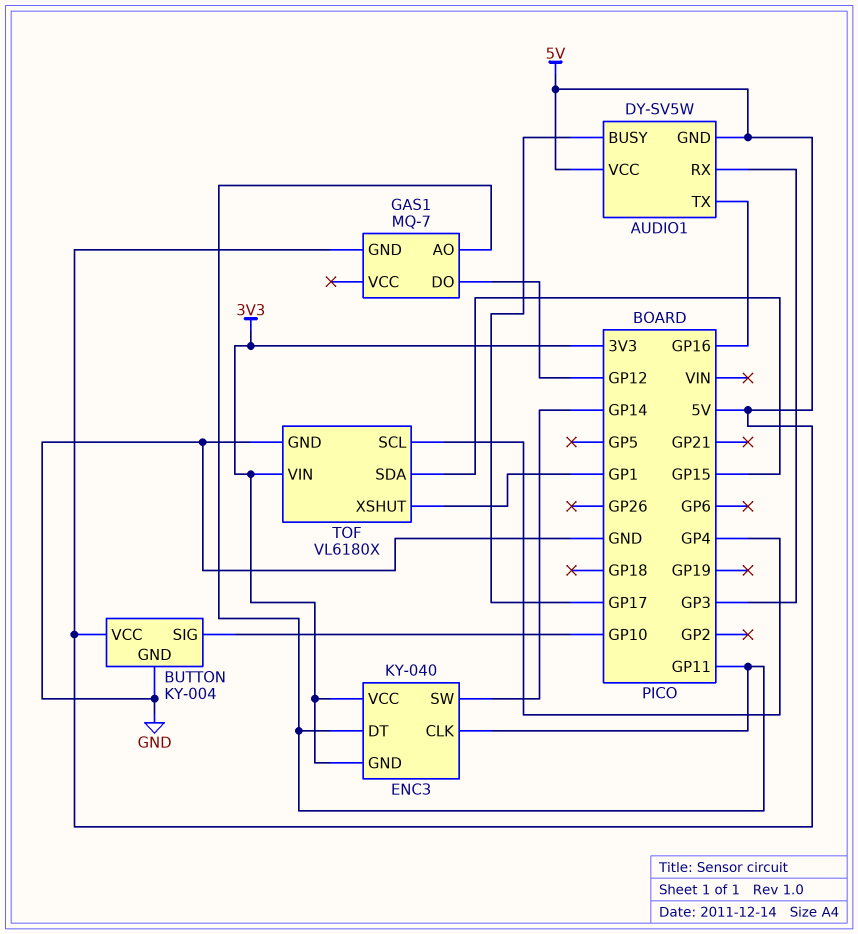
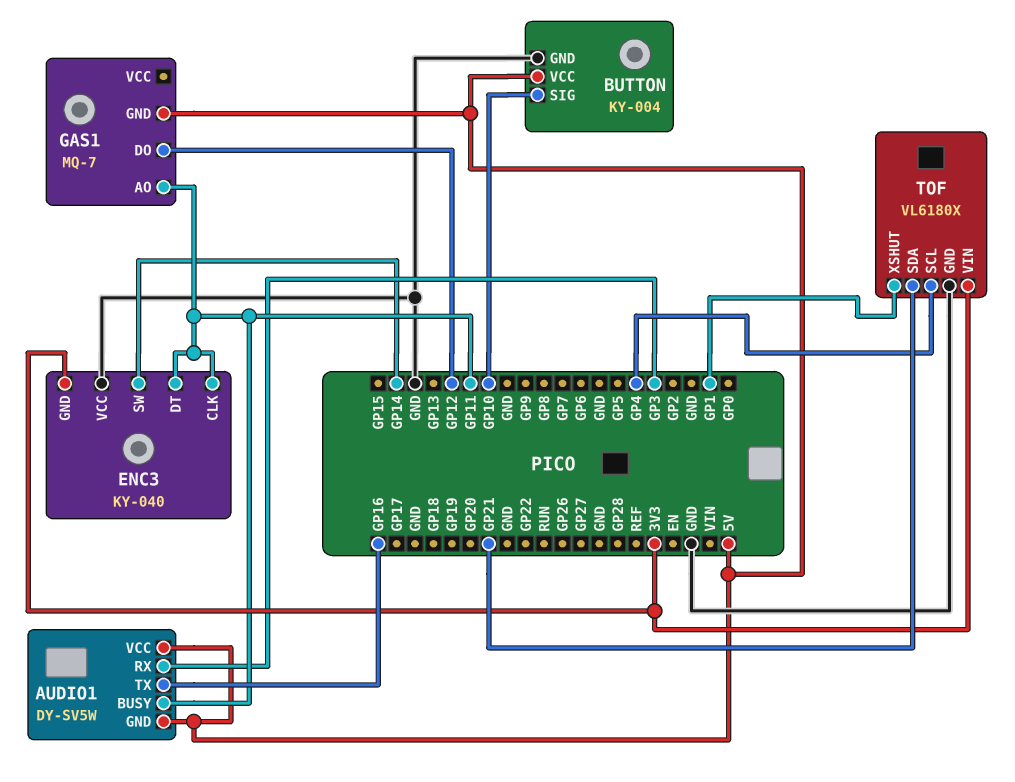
AUDIO1 pin BUSY: GP17 -> GP11
ENC3 pin VCC: 3V3 -> GND
TOF pin SDA: GP15 -> GP21

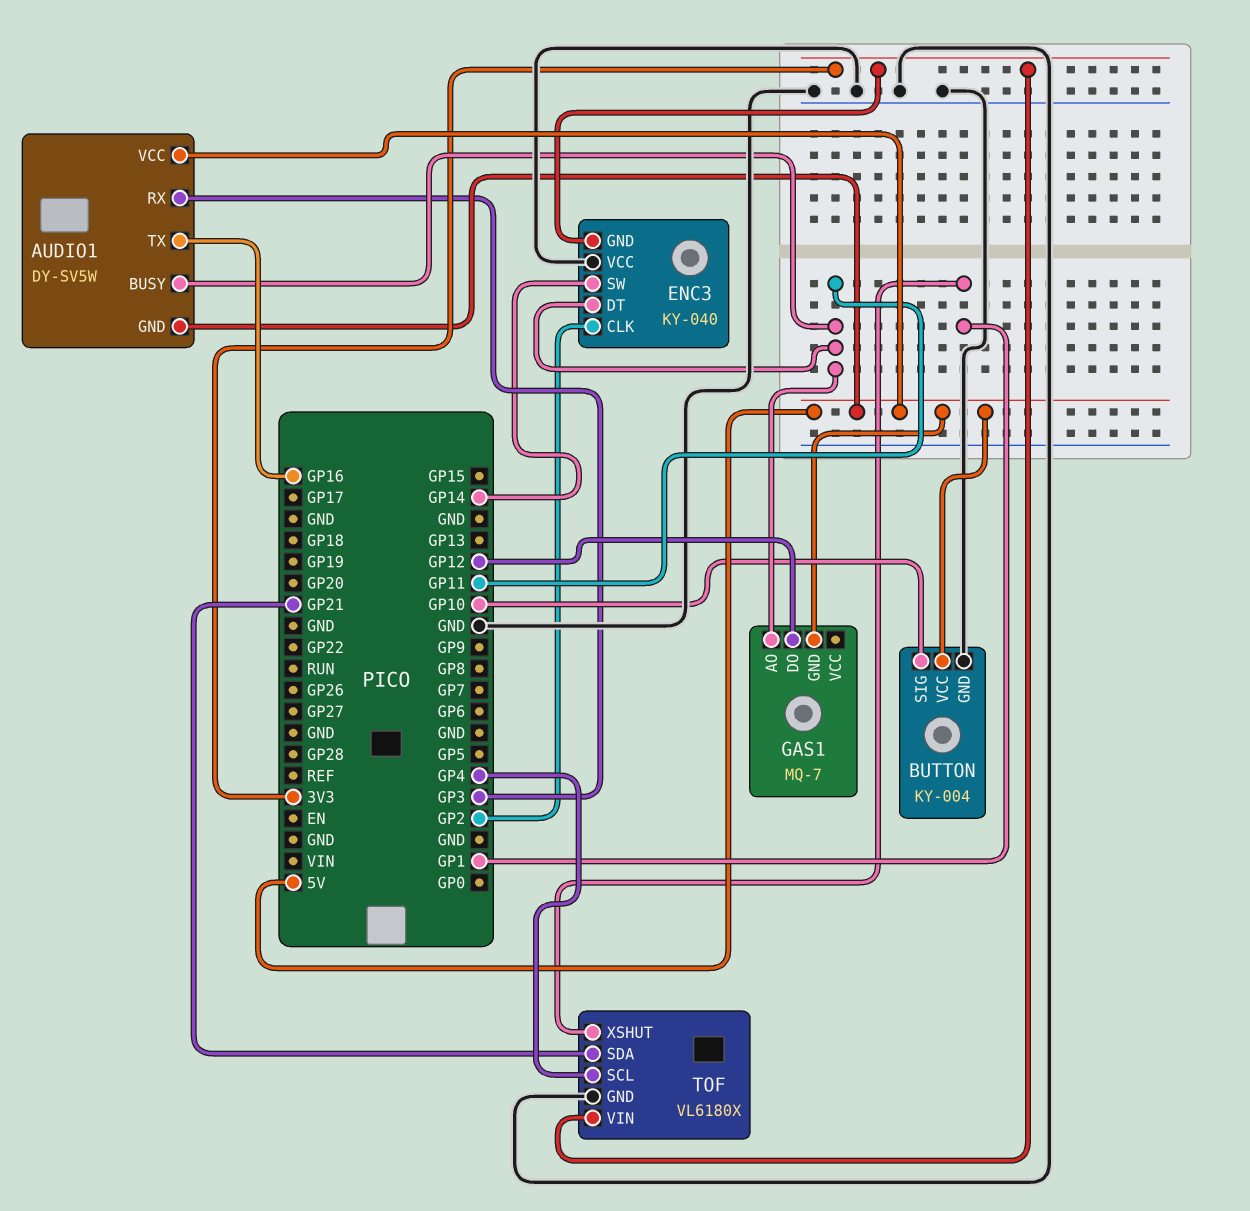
ENC3 pin CLK: GP11 -> GP2

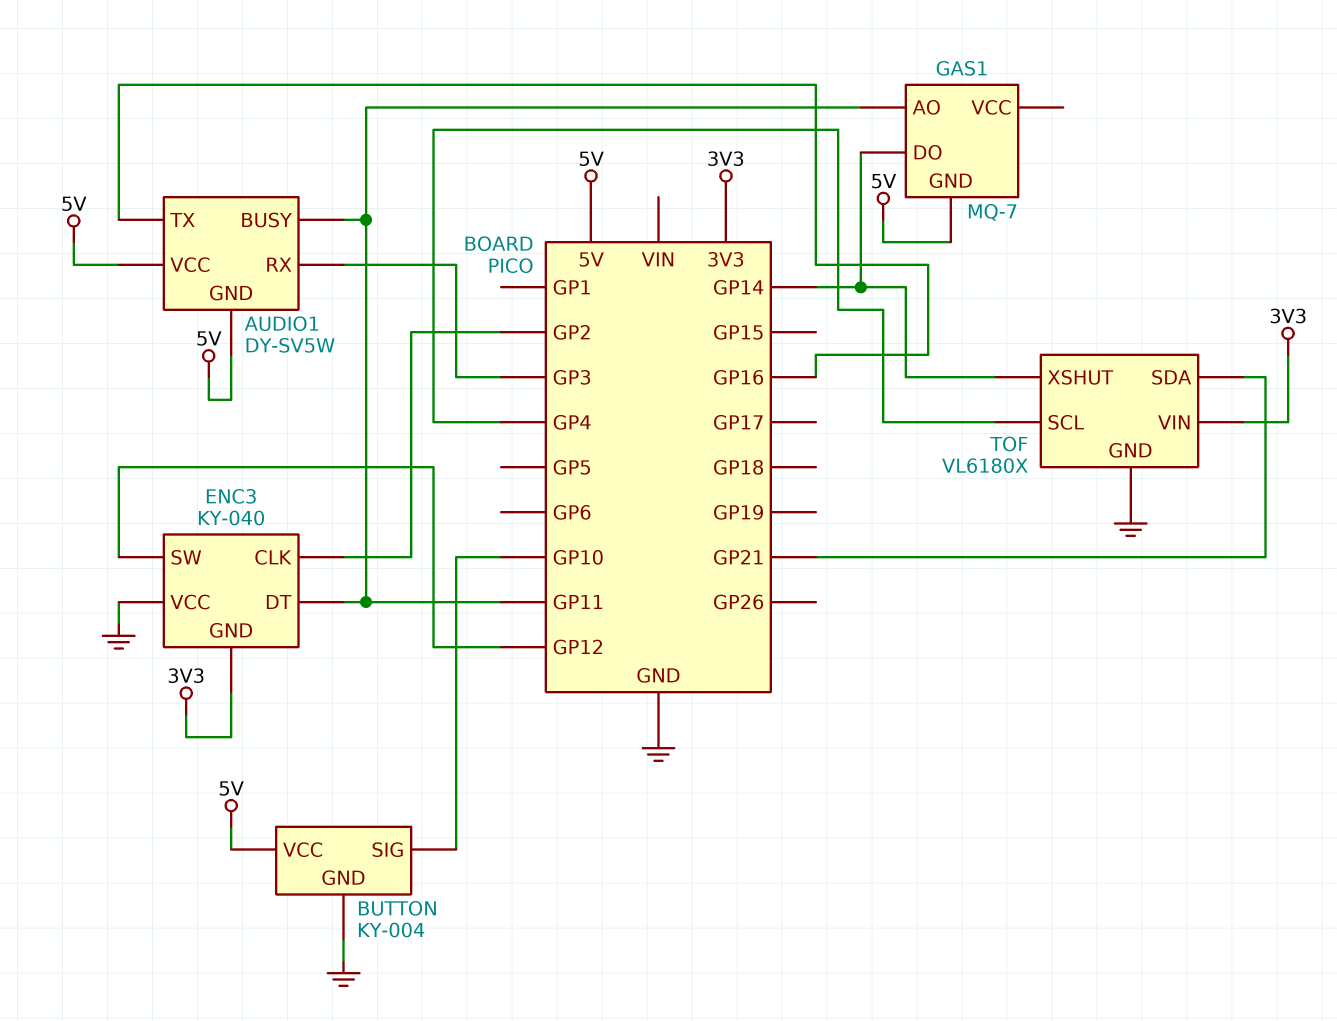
ENC3 pin SW: GP14 -> GP12
GAS1 pin DO: GP12 -> GP14
TOF pin XSHUT: GP1 -> GP14

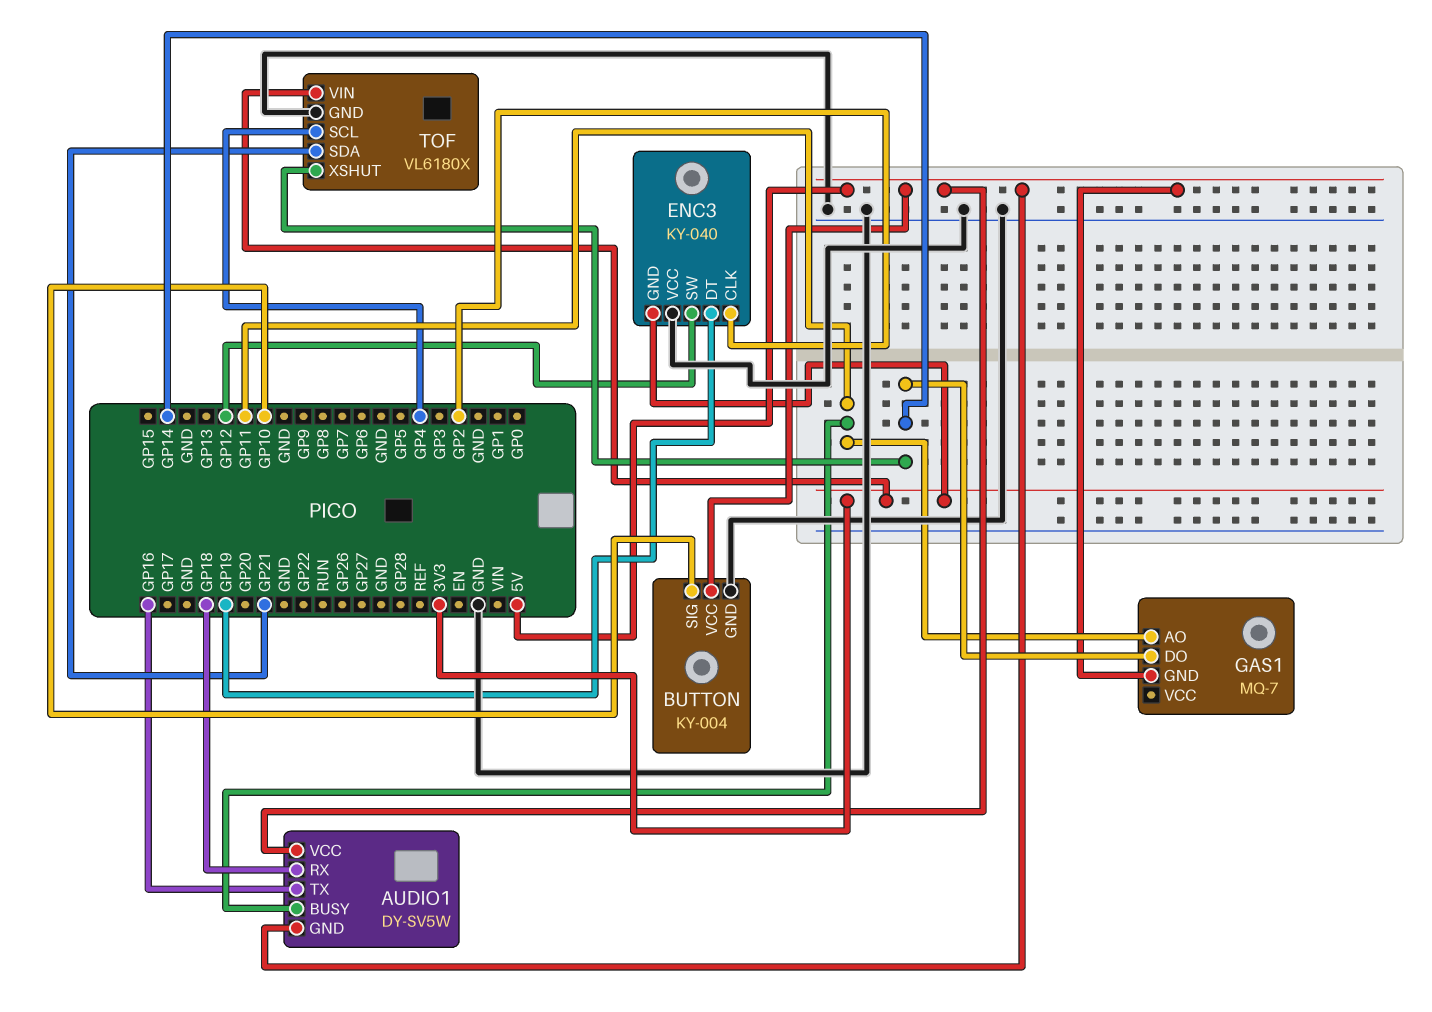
AUDIO1 pin RX: GP3 -> GP18
ENC3 pin DT: GP11 -> GP19

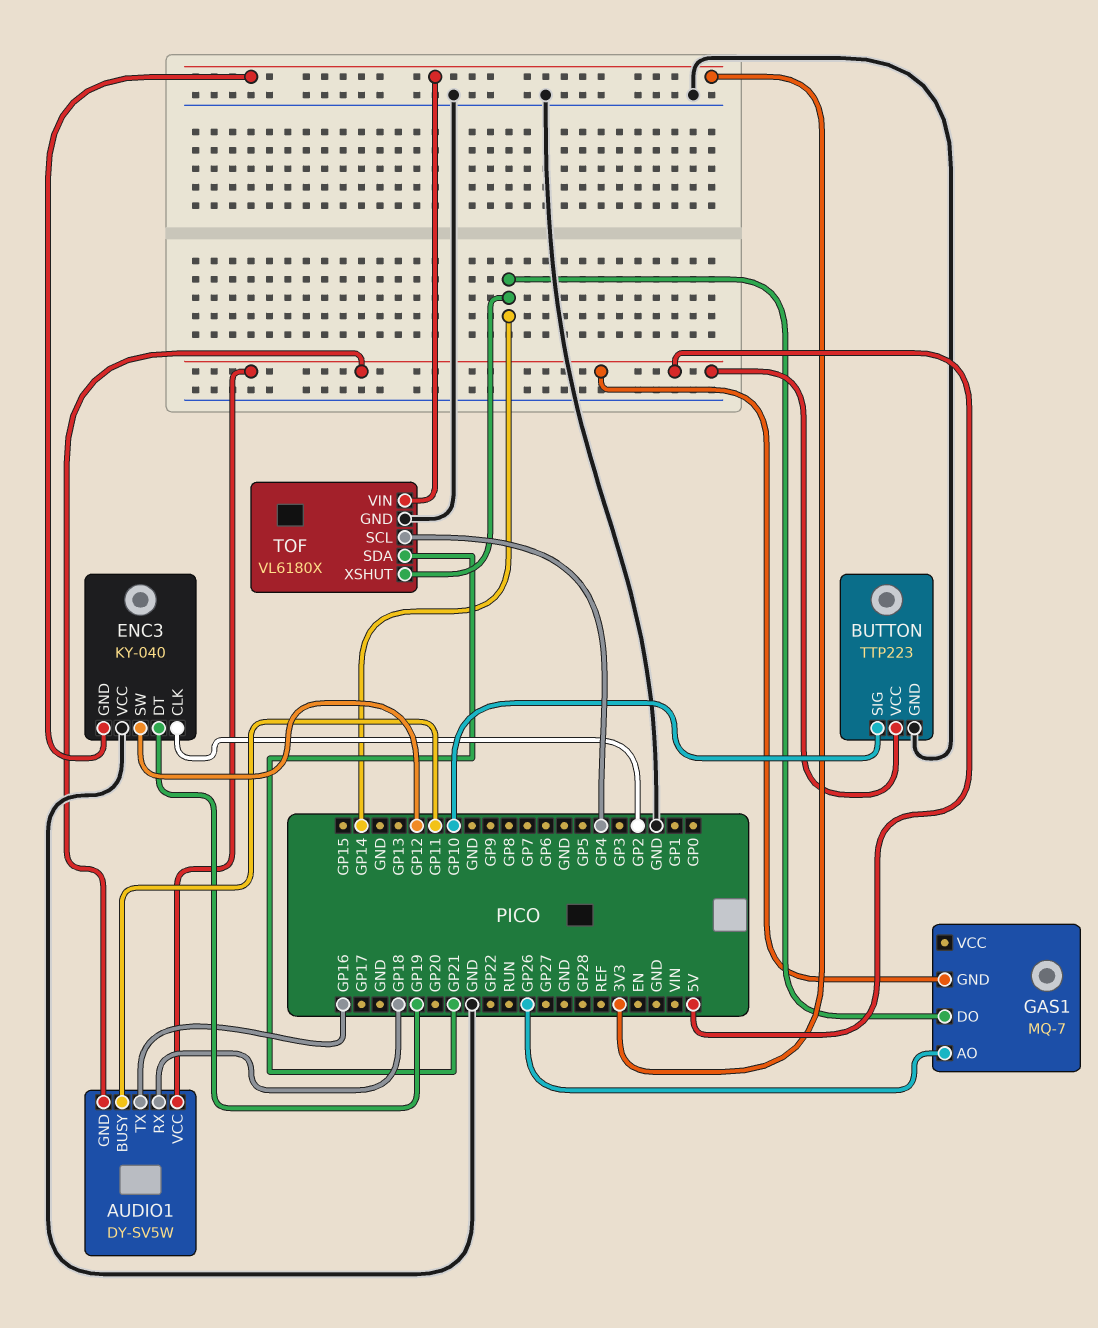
BUTTON: KY-004 -> TTP223
GAS1 pin AO: GP11 -> GP26

